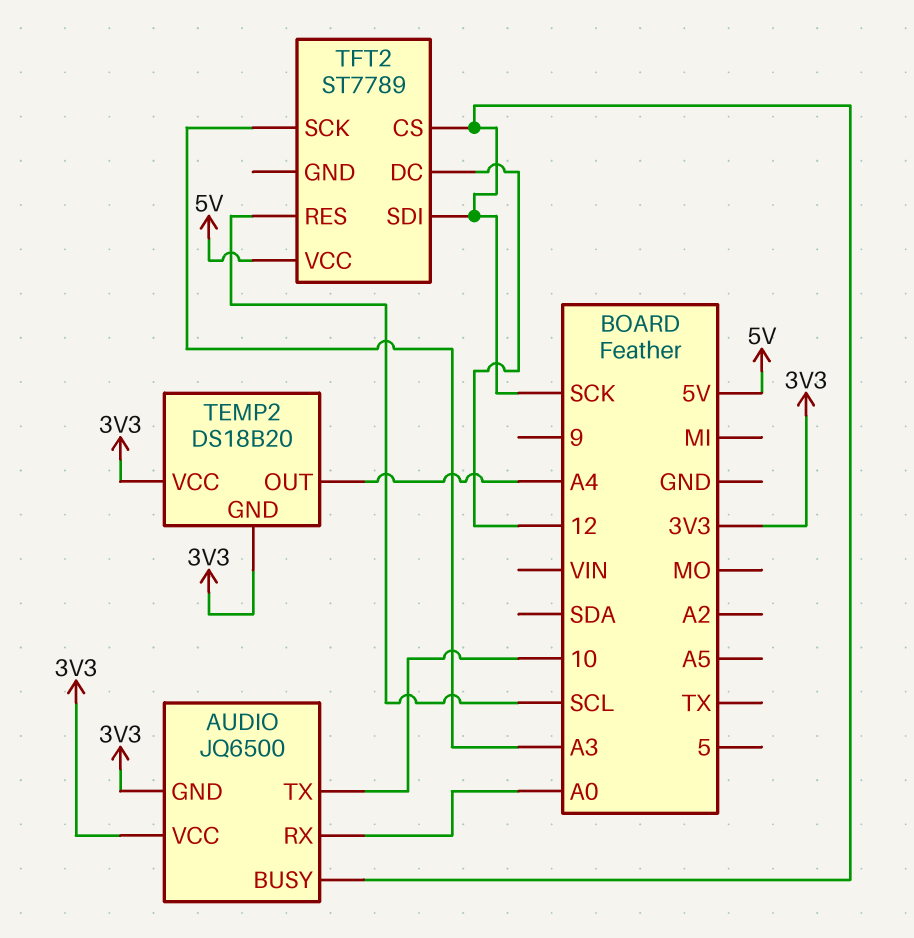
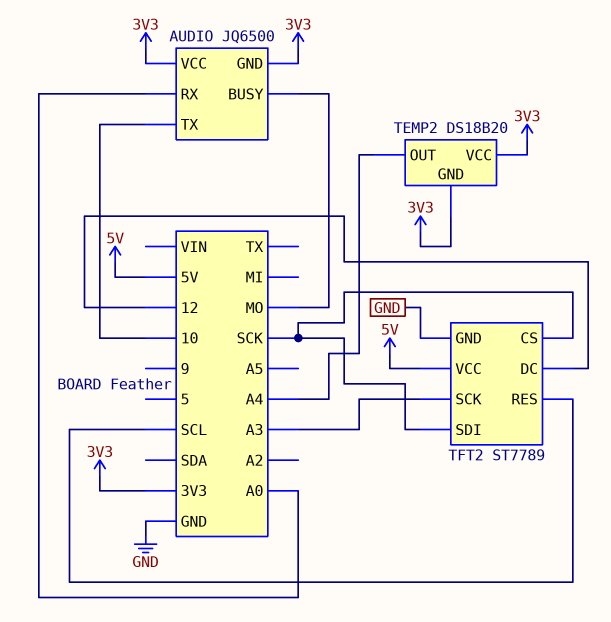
AUDIO pin BUSY: SCK -> MO
TFT2 pin GND: none -> GND

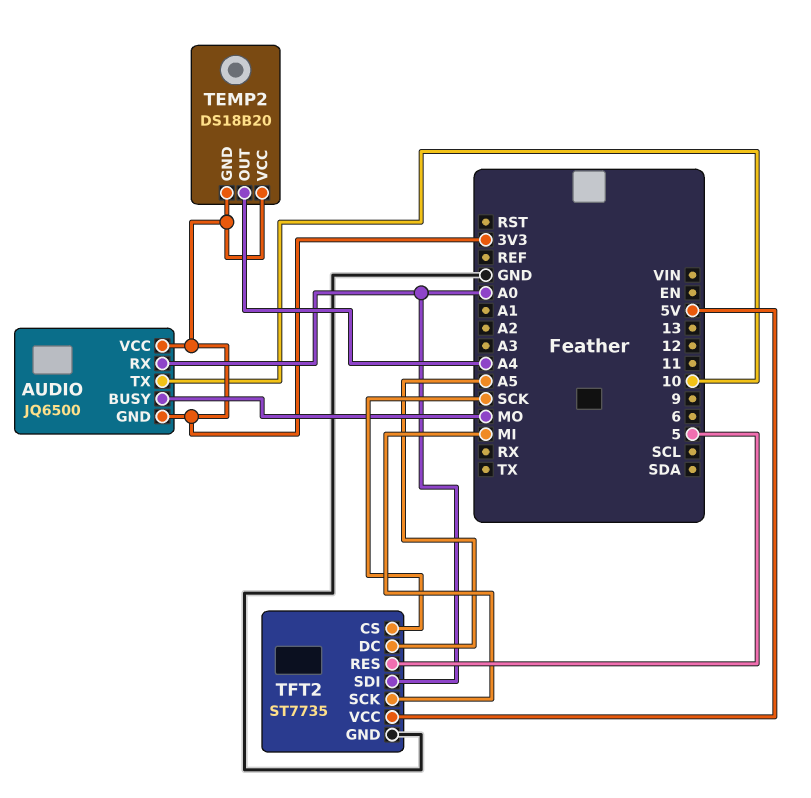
TFT2: ST7789 -> ST7735
TFT2 pin DC: 12 -> A5
TFT2 pin RES: SCL -> 5
TFT2 pin SCK: A3 -> MI
TFT2 pin SDI: SCK -> A0

